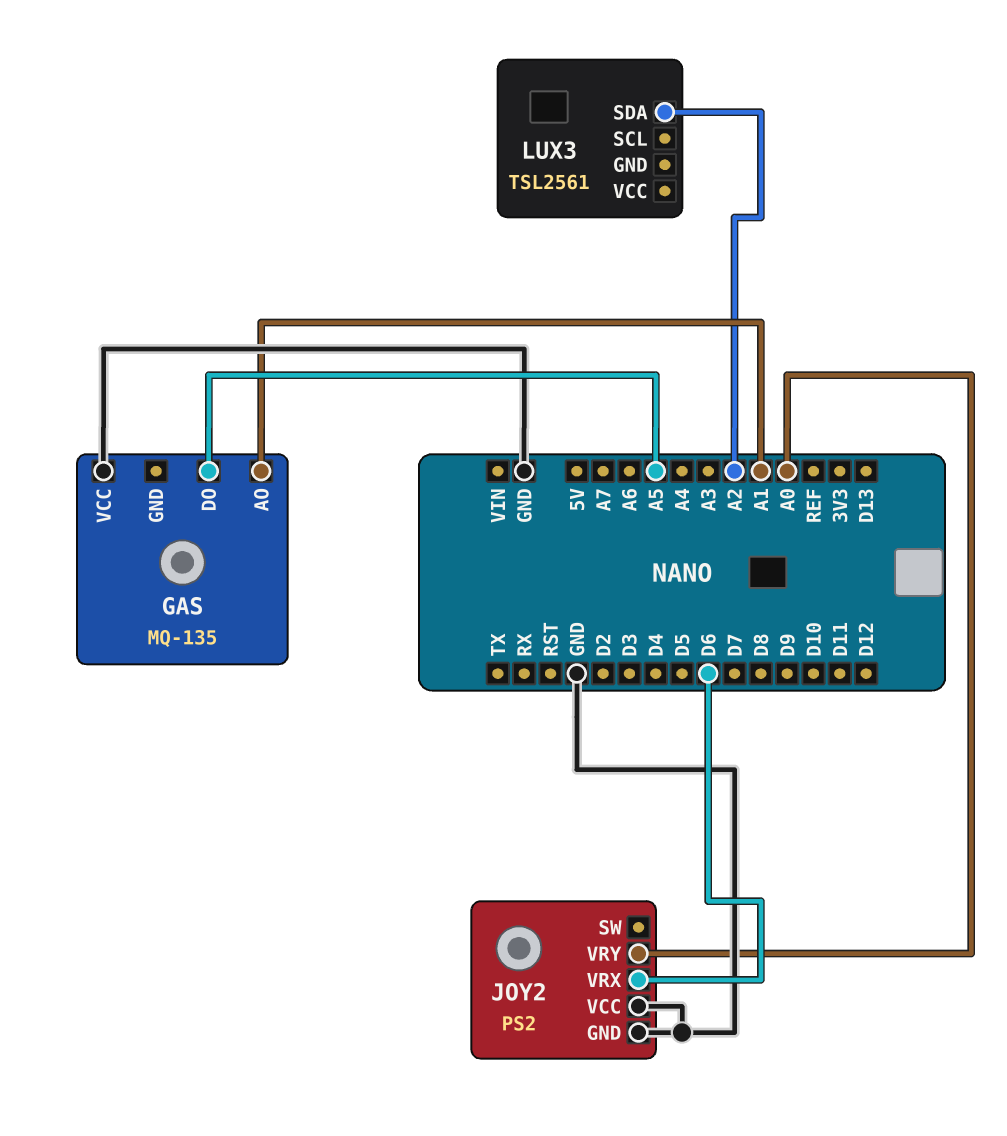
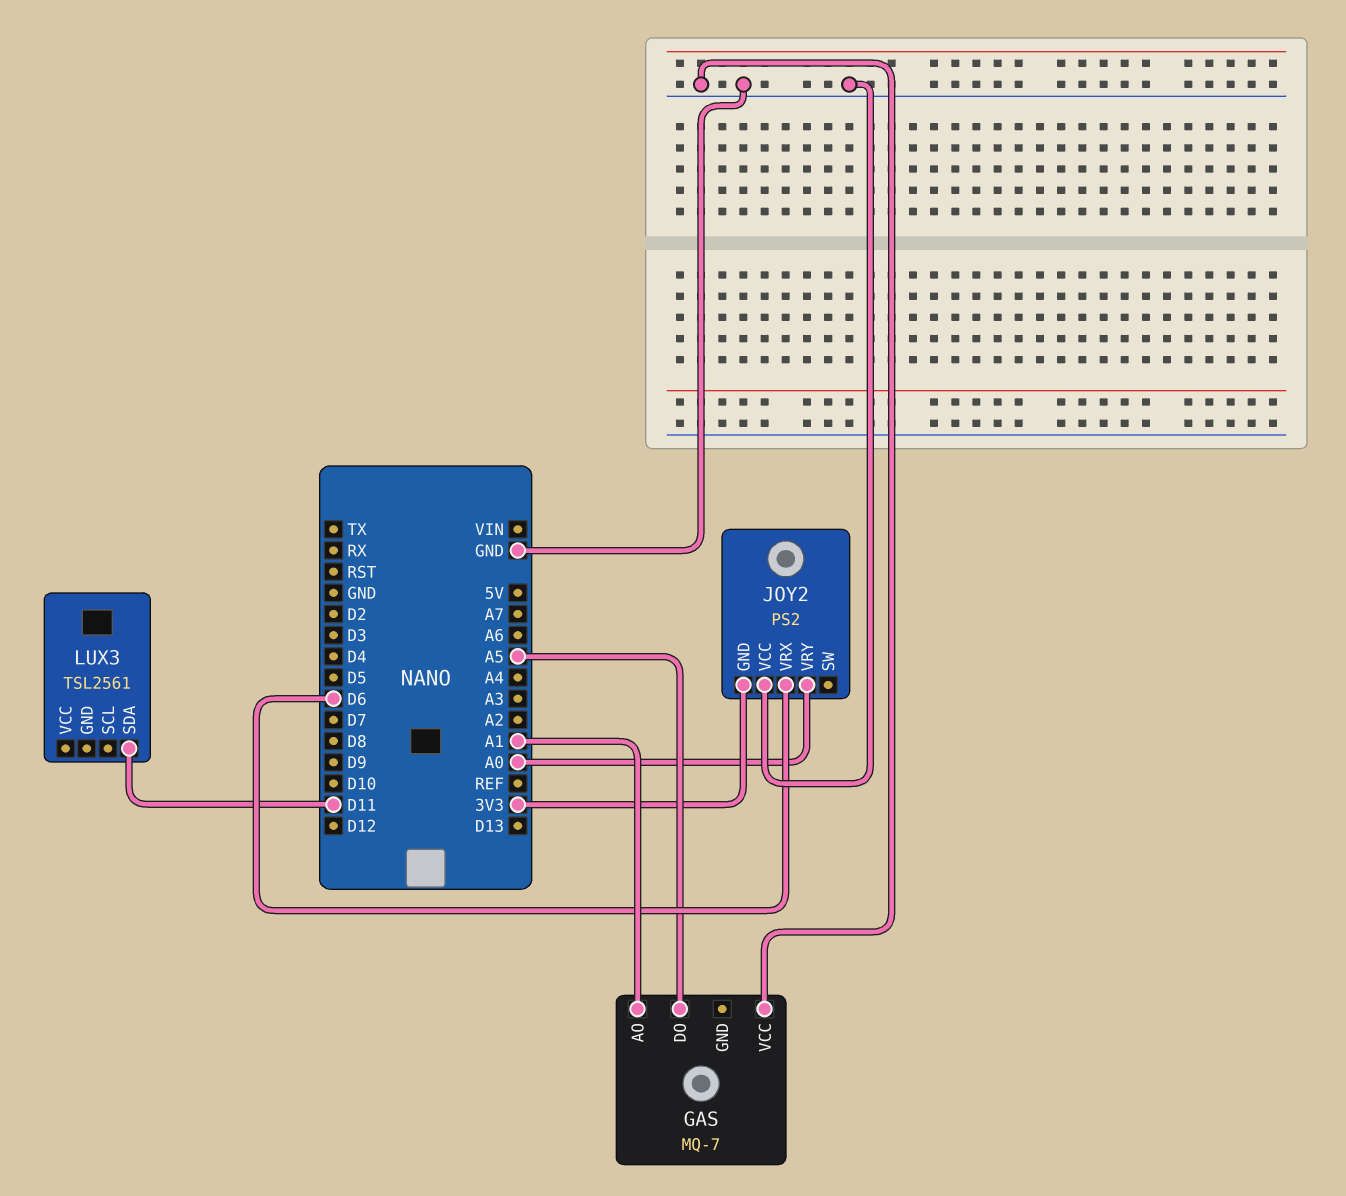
GAS: MQ-135 -> MQ-7
JOY2 pin GND: GND -> 3V3
LUX3 pin SDA: A2 -> D11

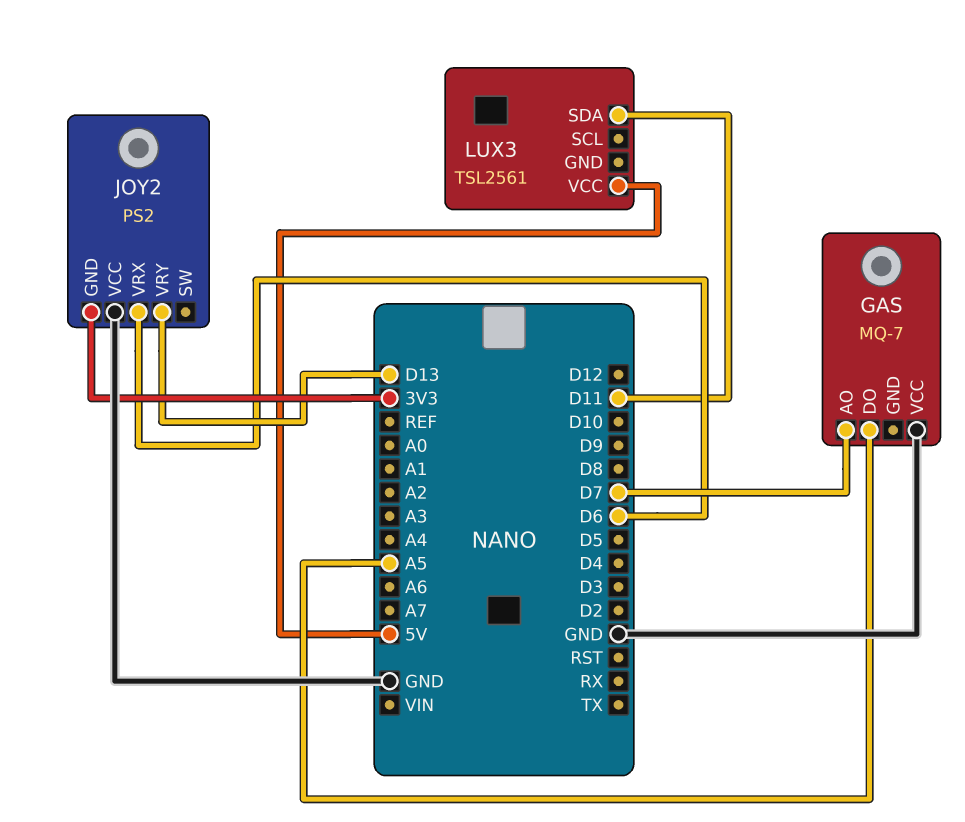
GAS pin AO: A1 -> D7
JOY2 pin VRY: A0 -> D13
LUX3 pin VCC: none -> 5V

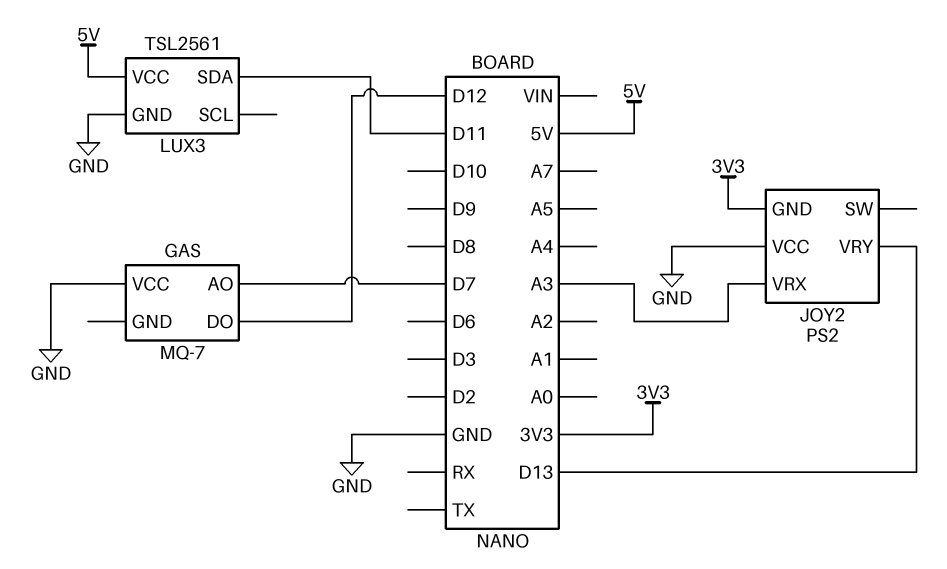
GAS pin DO: A5 -> D12
JOY2 pin VRX: D6 -> A3
LUX3 pin GND: none -> GND

